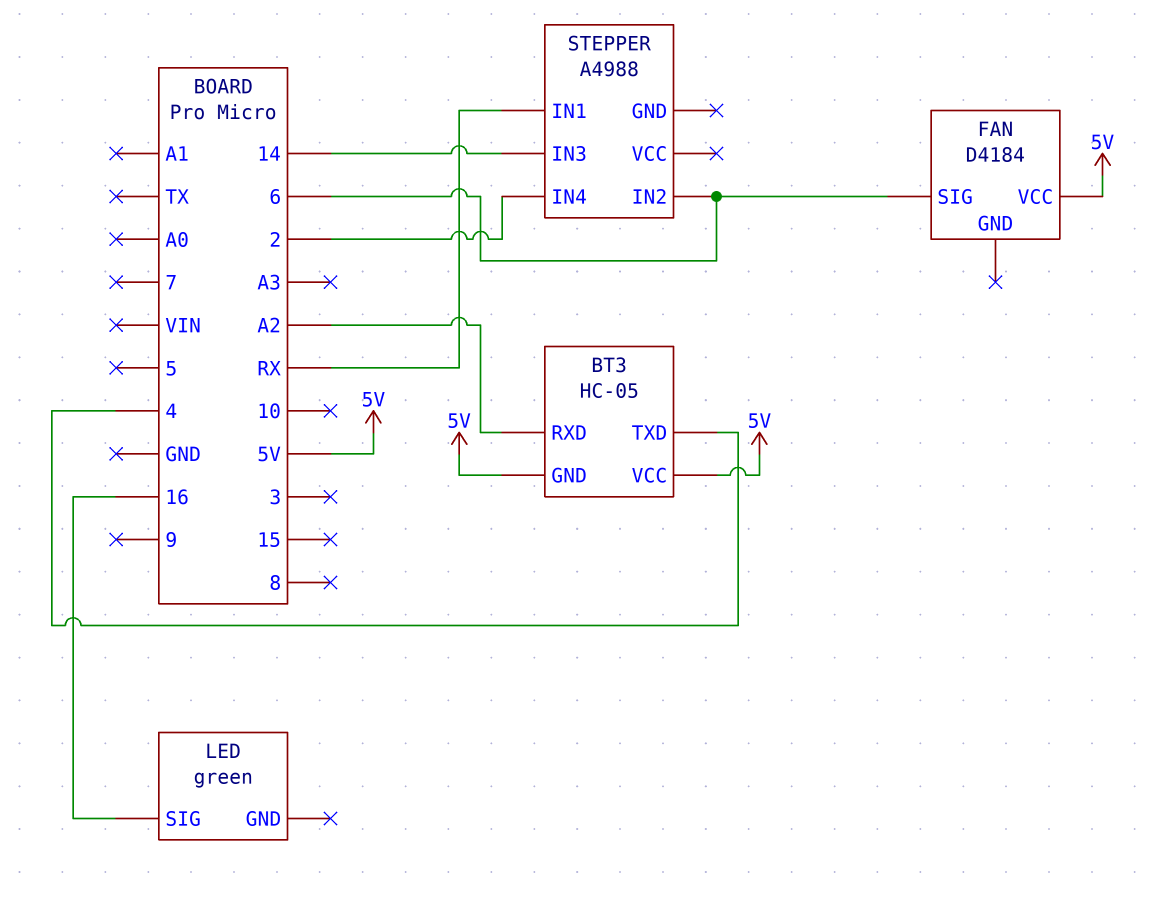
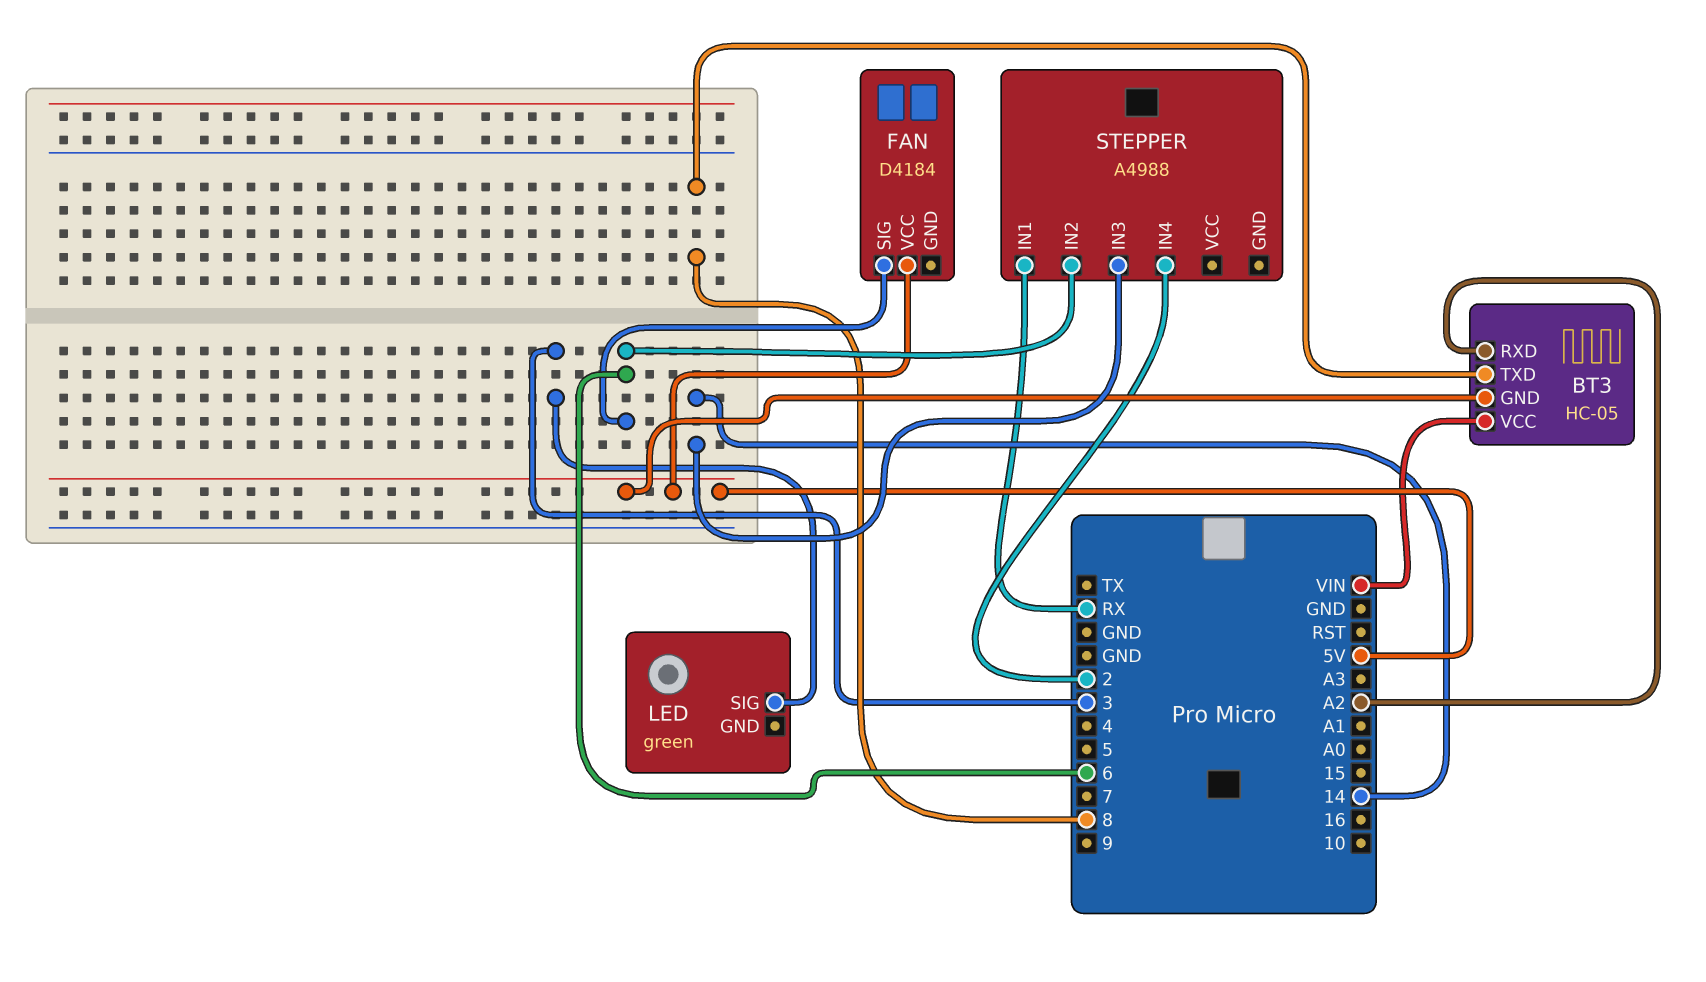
BT3 pin TXD: 4 -> 8
BT3 pin VCC: 5V -> VIN
LED pin SIG: 16 -> 3

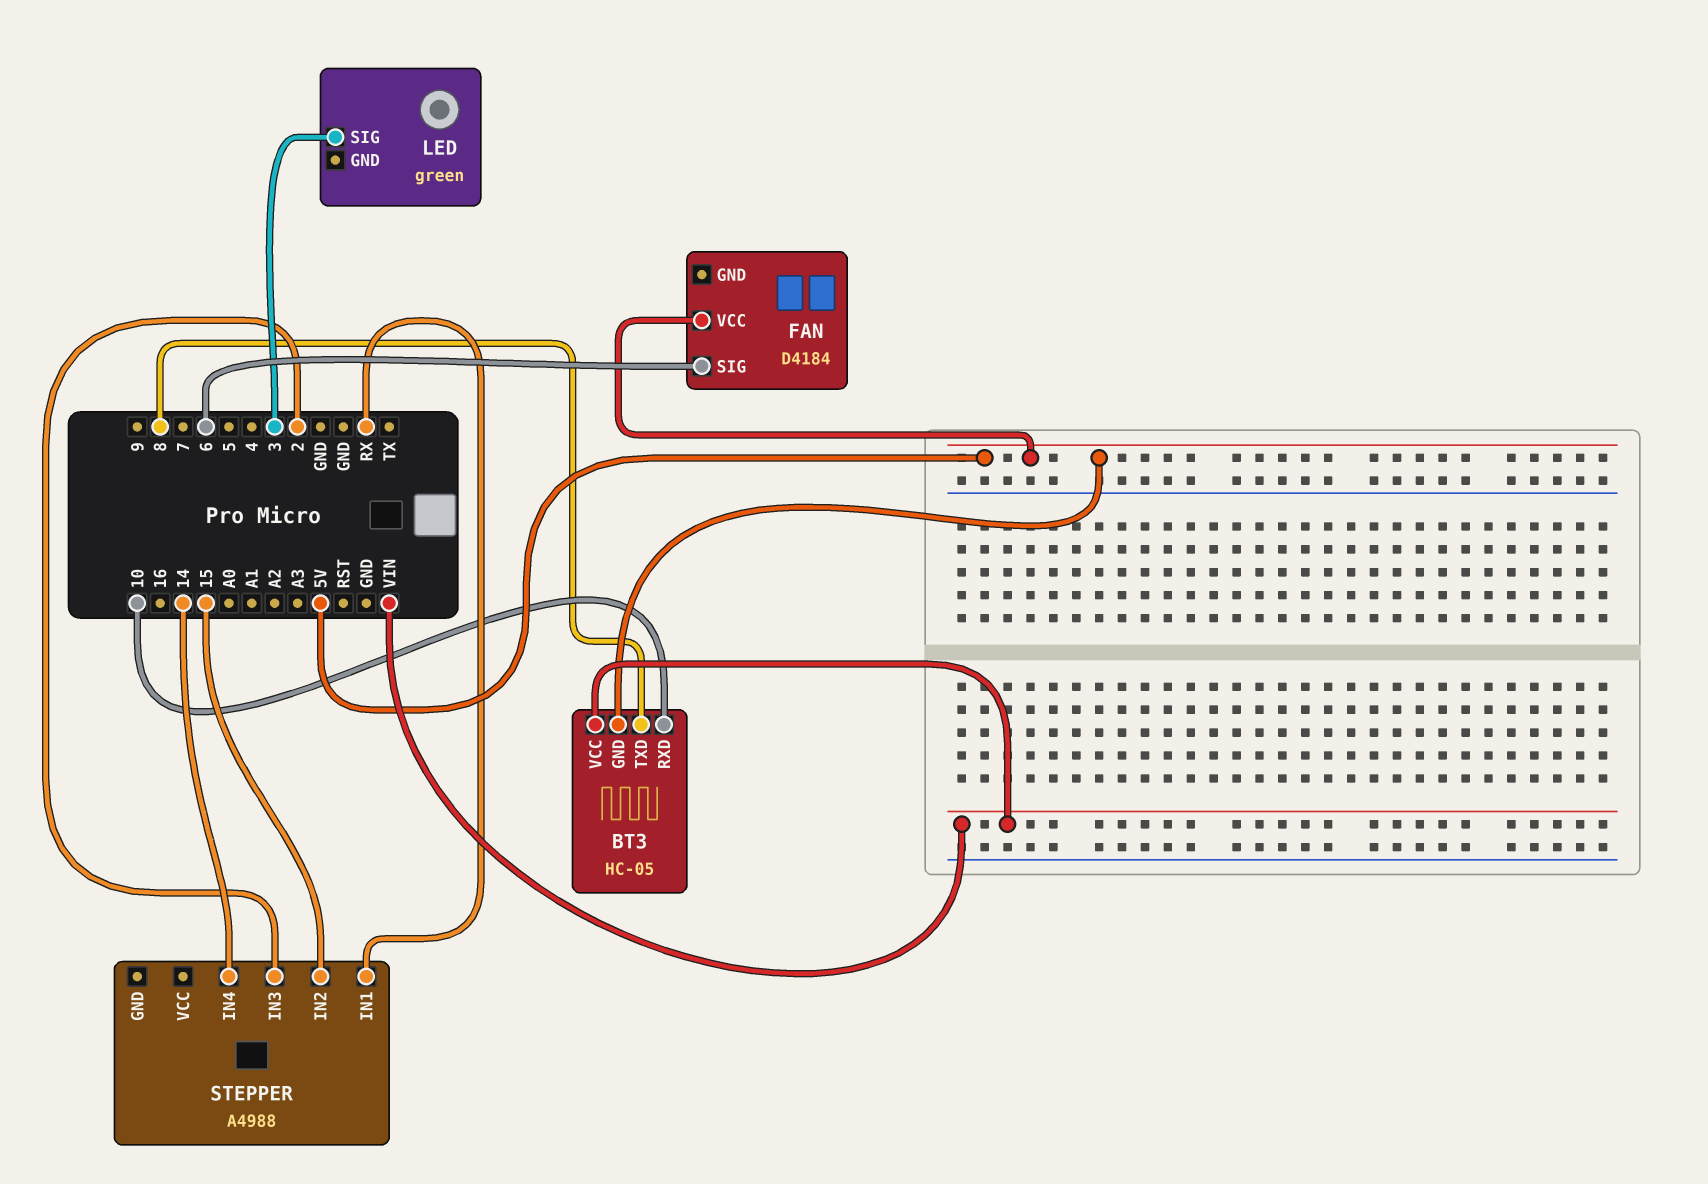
BT3 pin RXD: A2 -> 10
STEPPER pin IN2: 6 -> 15
STEPPER pin IN3: 14 -> 2
STEPPER pin IN4: 2 -> 14

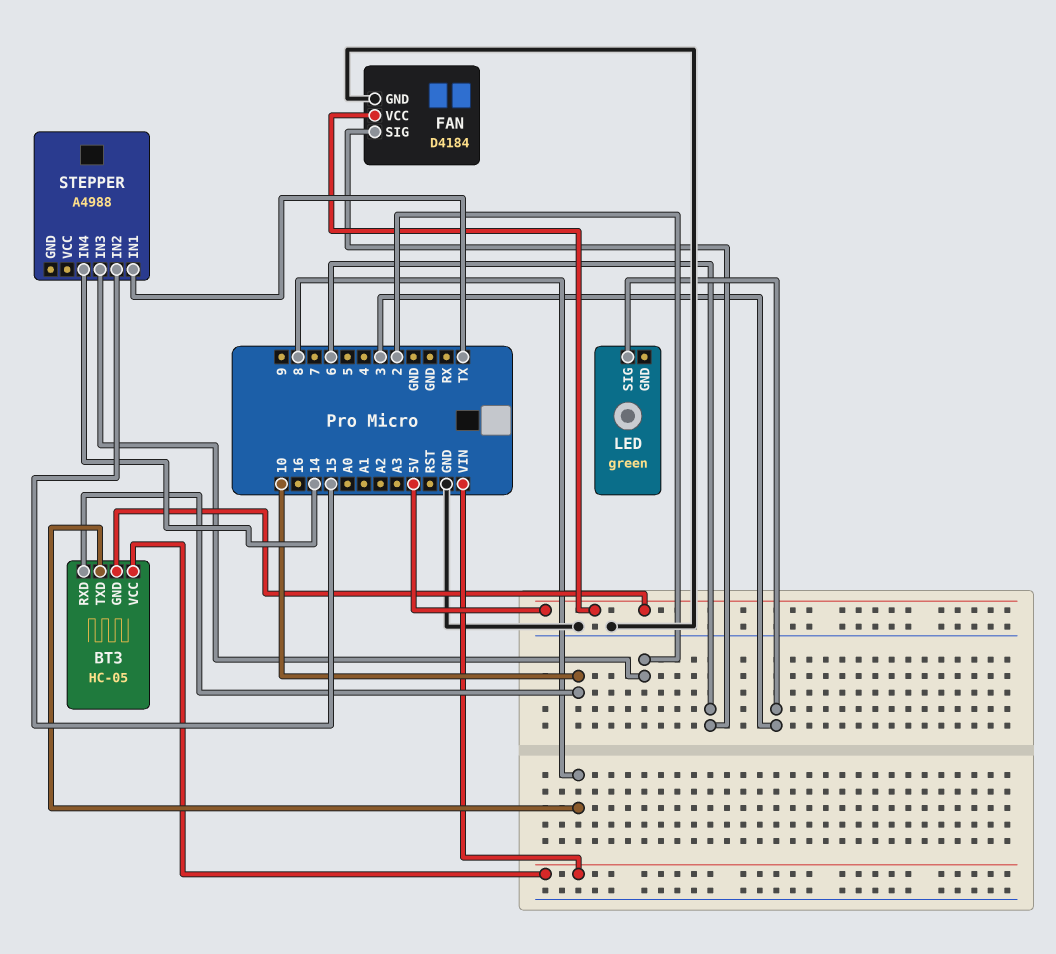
FAN pin GND: none -> GND
STEPPER pin IN1: RX -> TX

